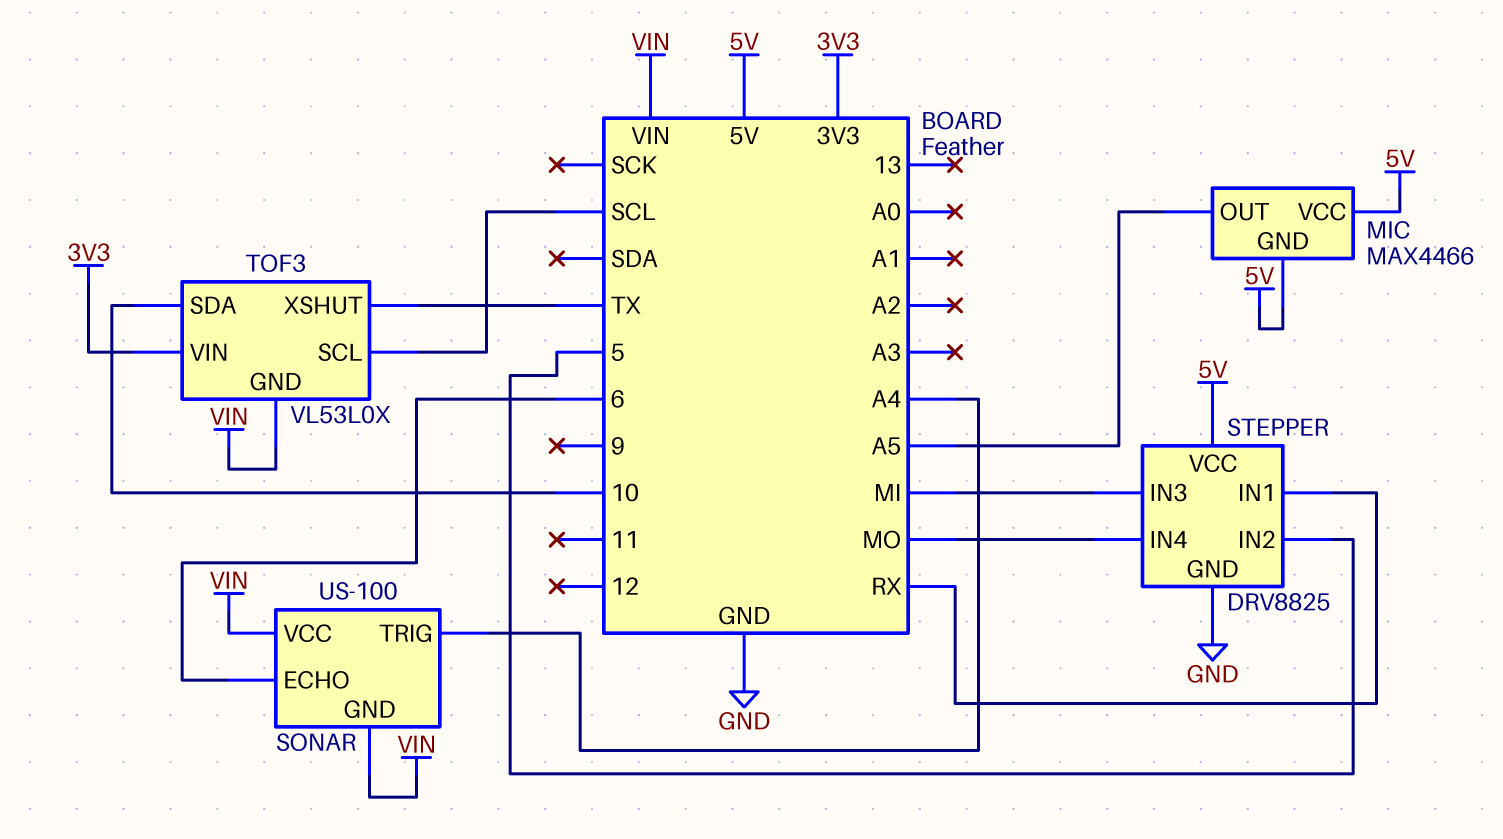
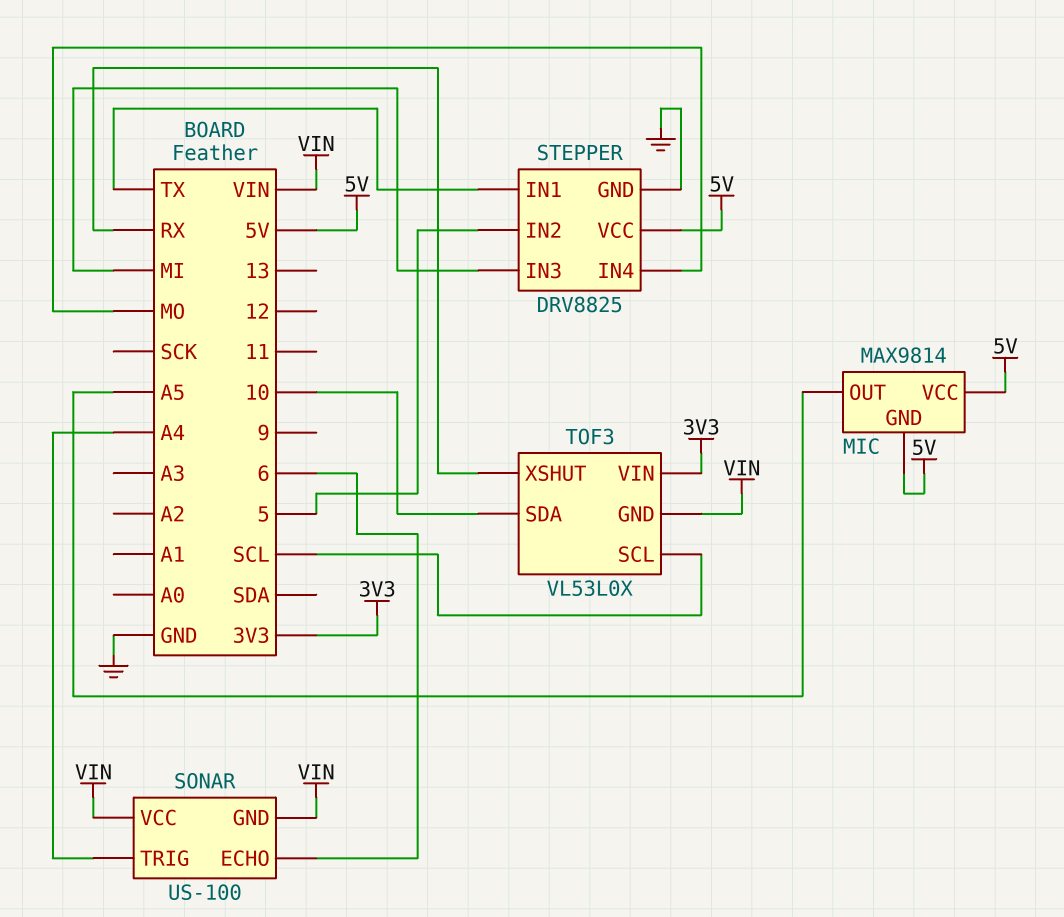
MIC: MAX4466 -> MAX9814
STEPPER pin IN1: RX -> TX
TOF3 pin XSHUT: TX -> RX

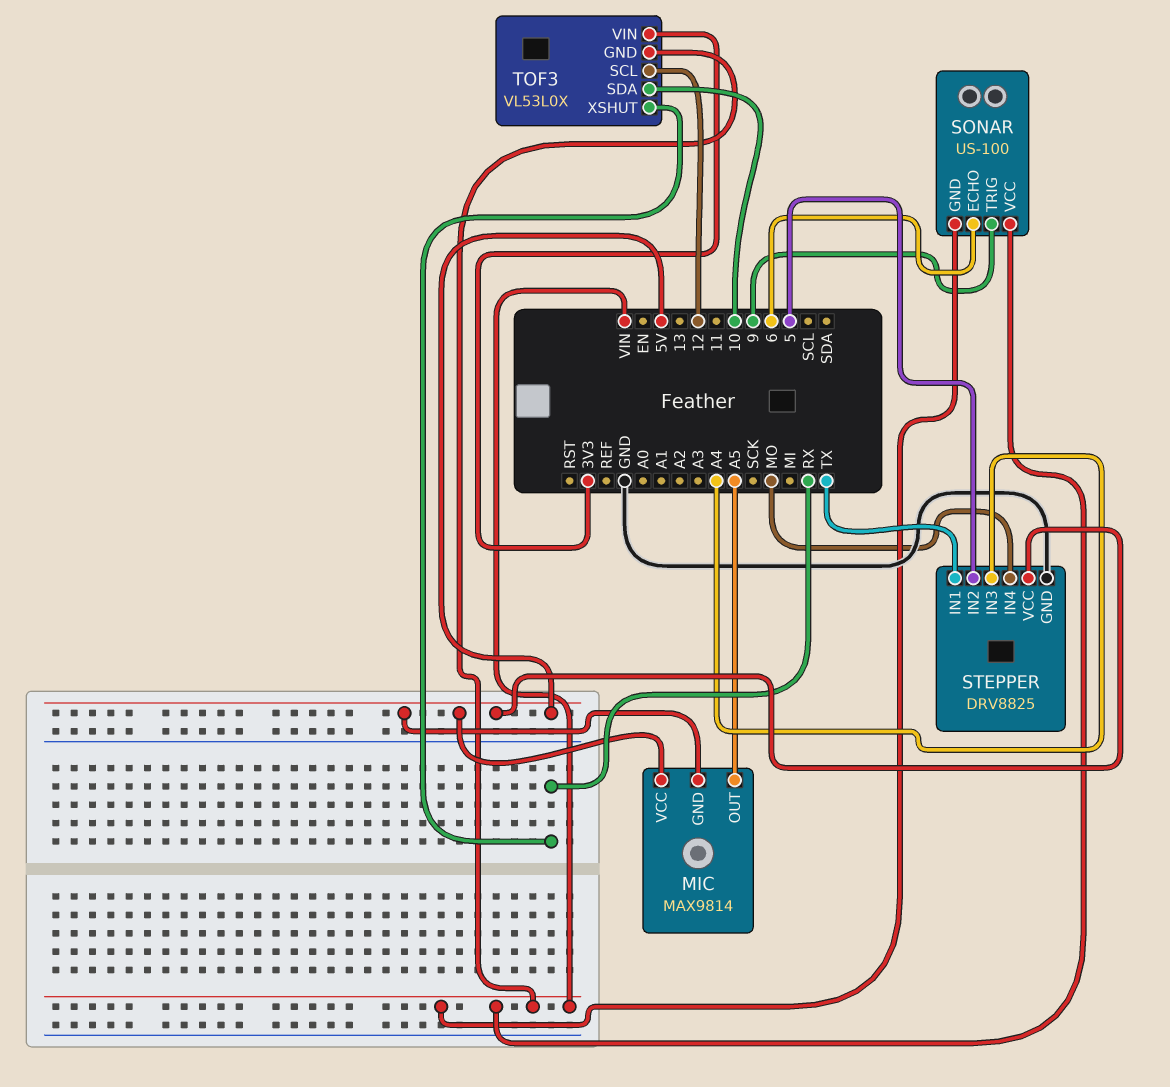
SONAR pin TRIG: A4 -> 9
STEPPER pin IN3: MI -> A4
TOF3 pin SCL: SCL -> 12

